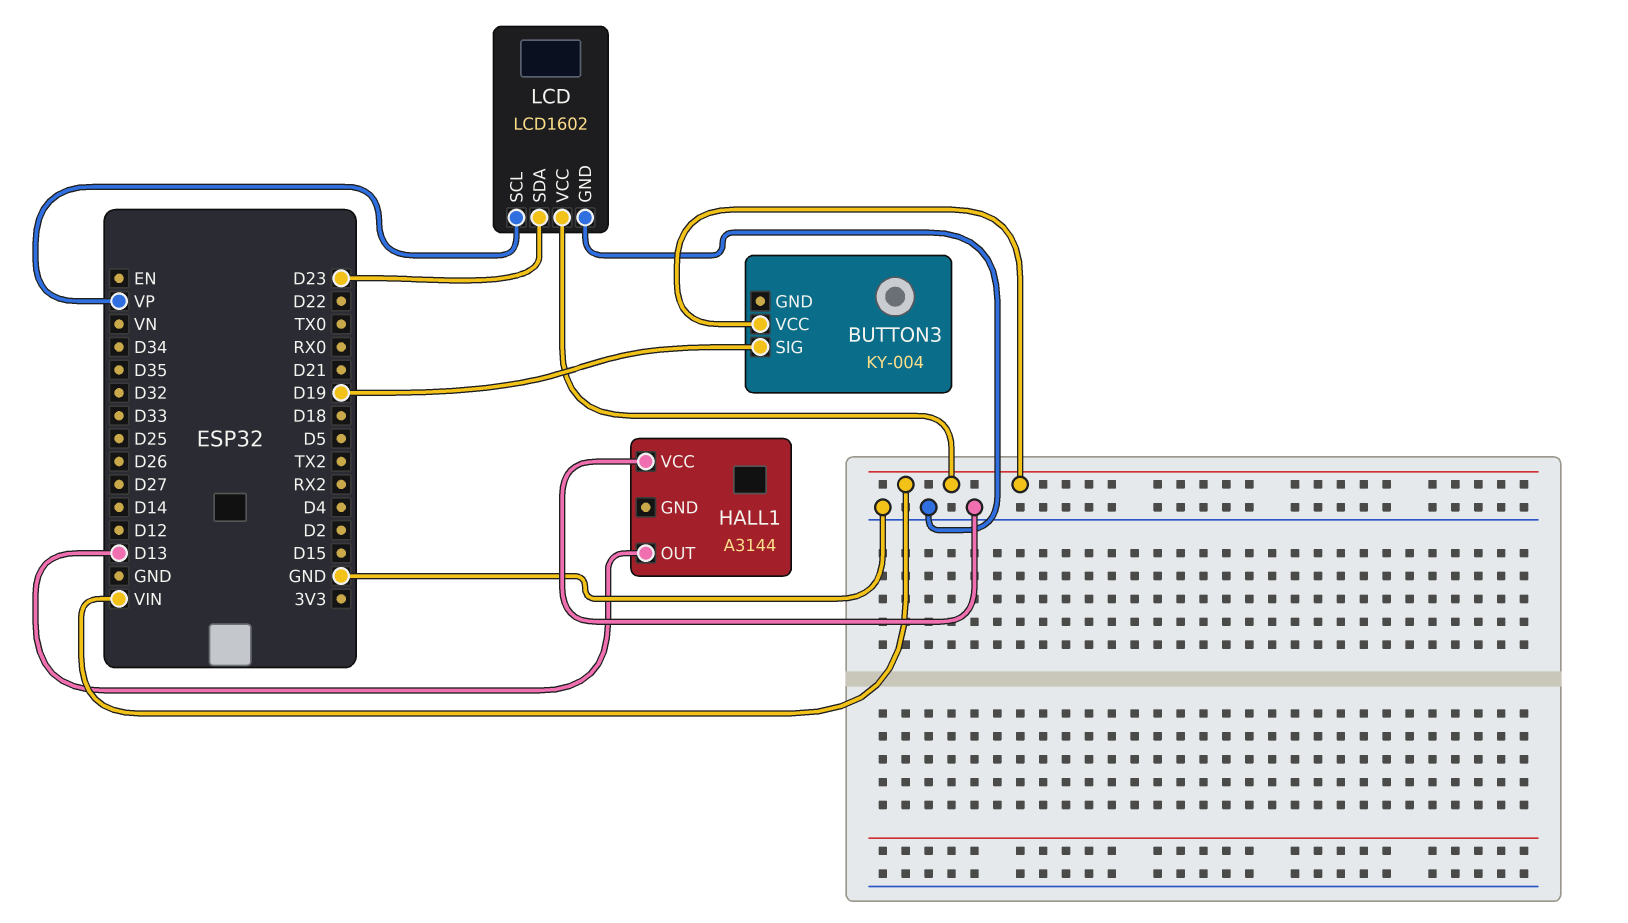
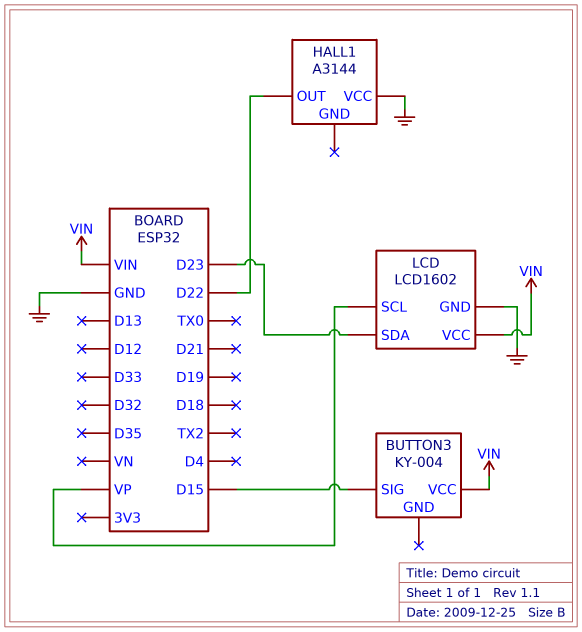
BUTTON3 pin SIG: D19 -> D15
HALL1 pin OUT: D13 -> D22

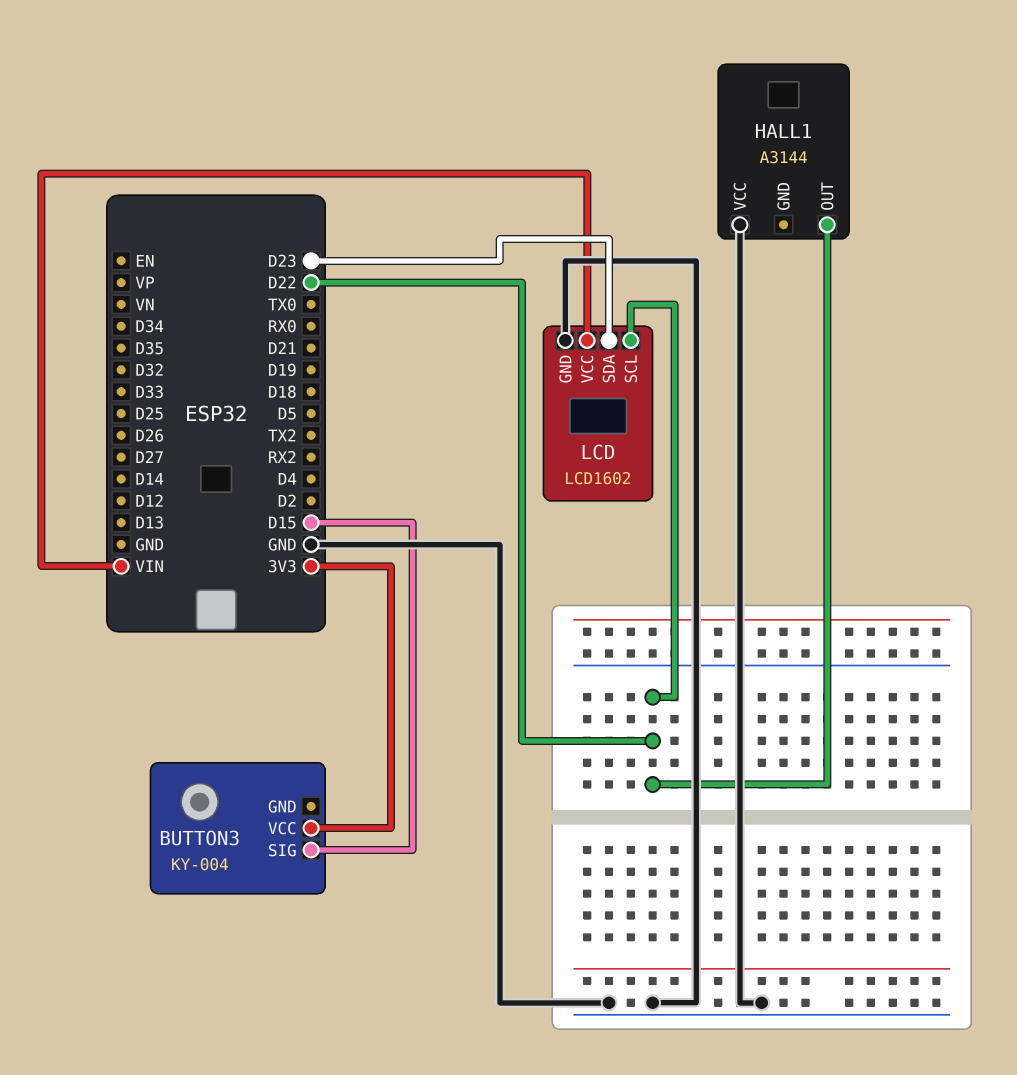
BUTTON3 pin VCC: VIN -> 3V3
LCD pin SCL: VP -> D22

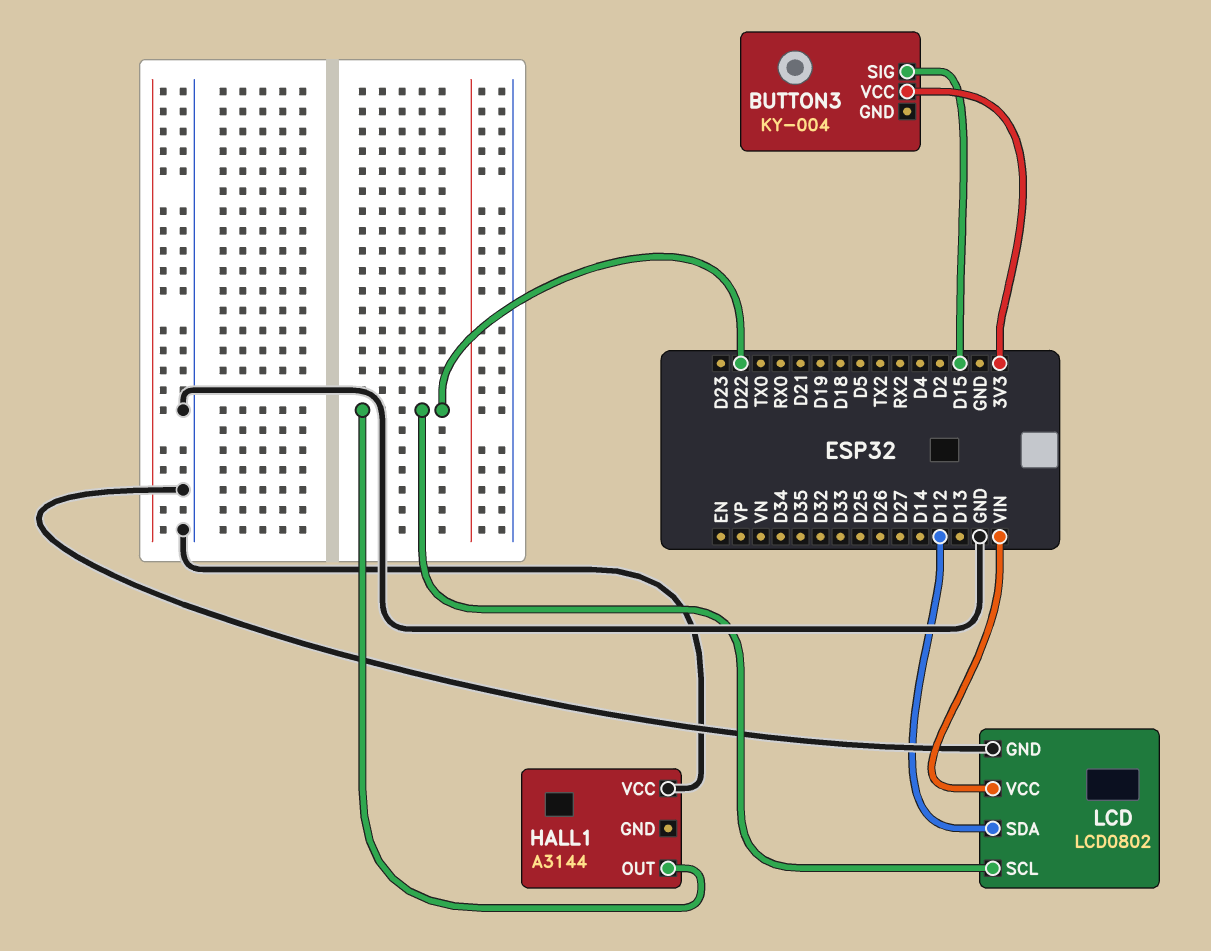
LCD: LCD1602 -> LCD0802
LCD pin SDA: D23 -> D12

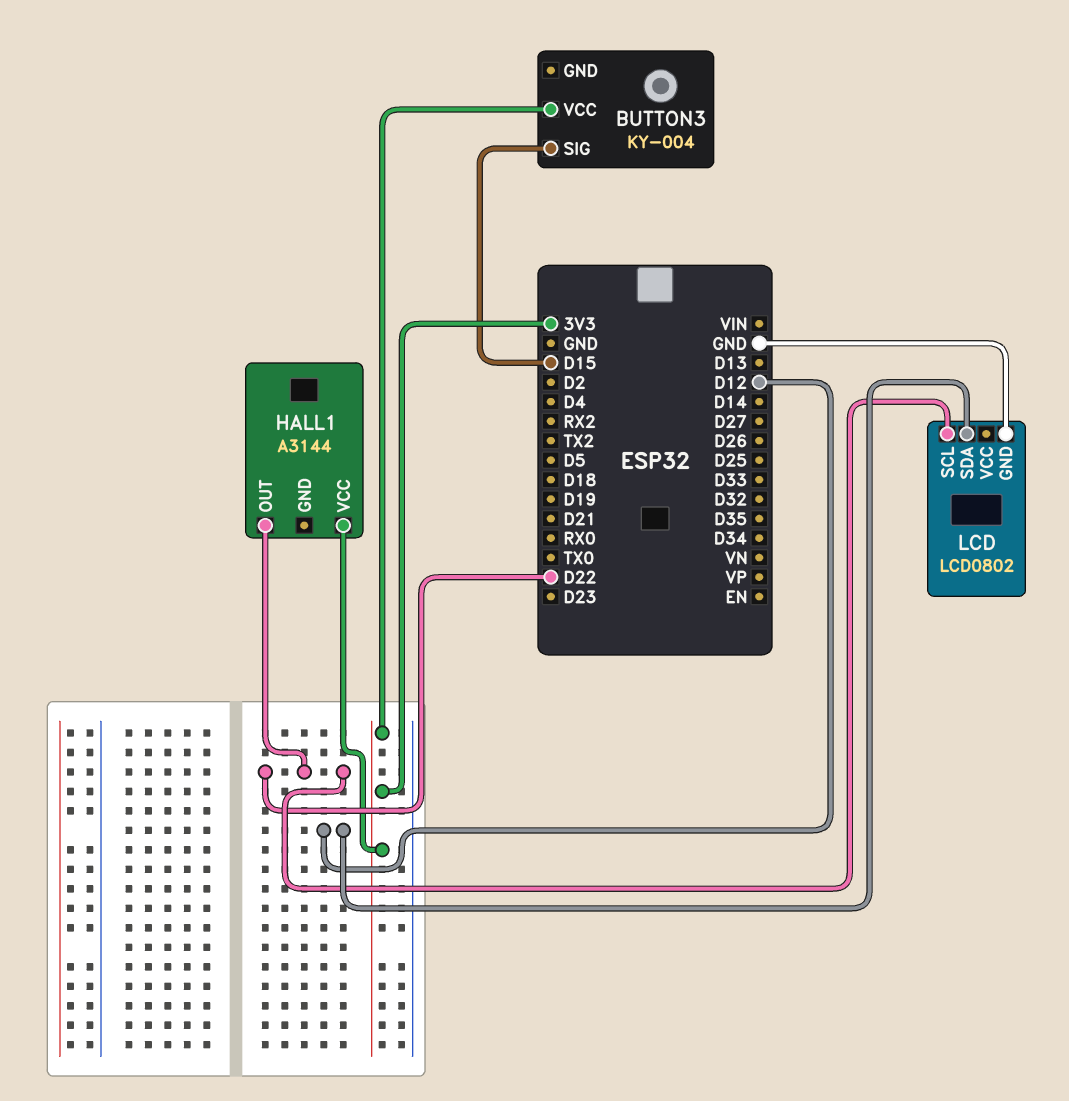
HALL1 pin VCC: GND -> 3V3
LCD pin VCC: VIN -> none

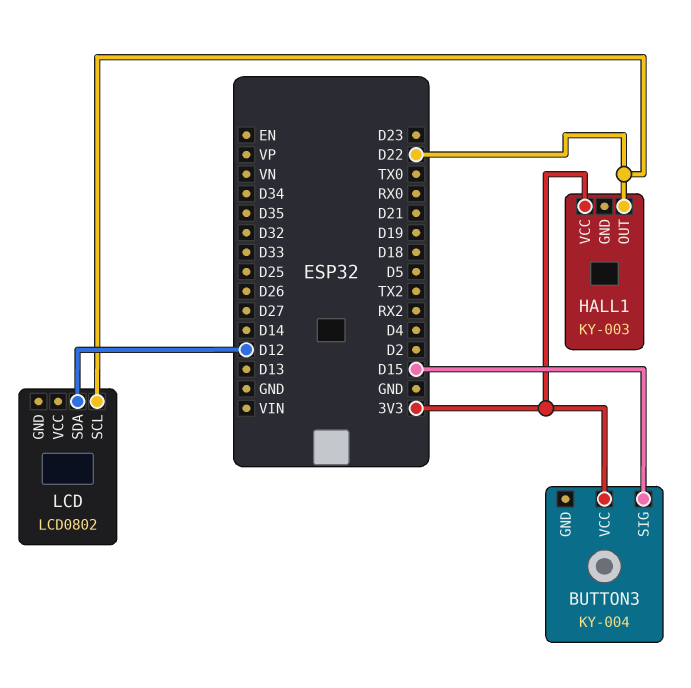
HALL1: A3144 -> KY-003
LCD pin GND: GND -> none

